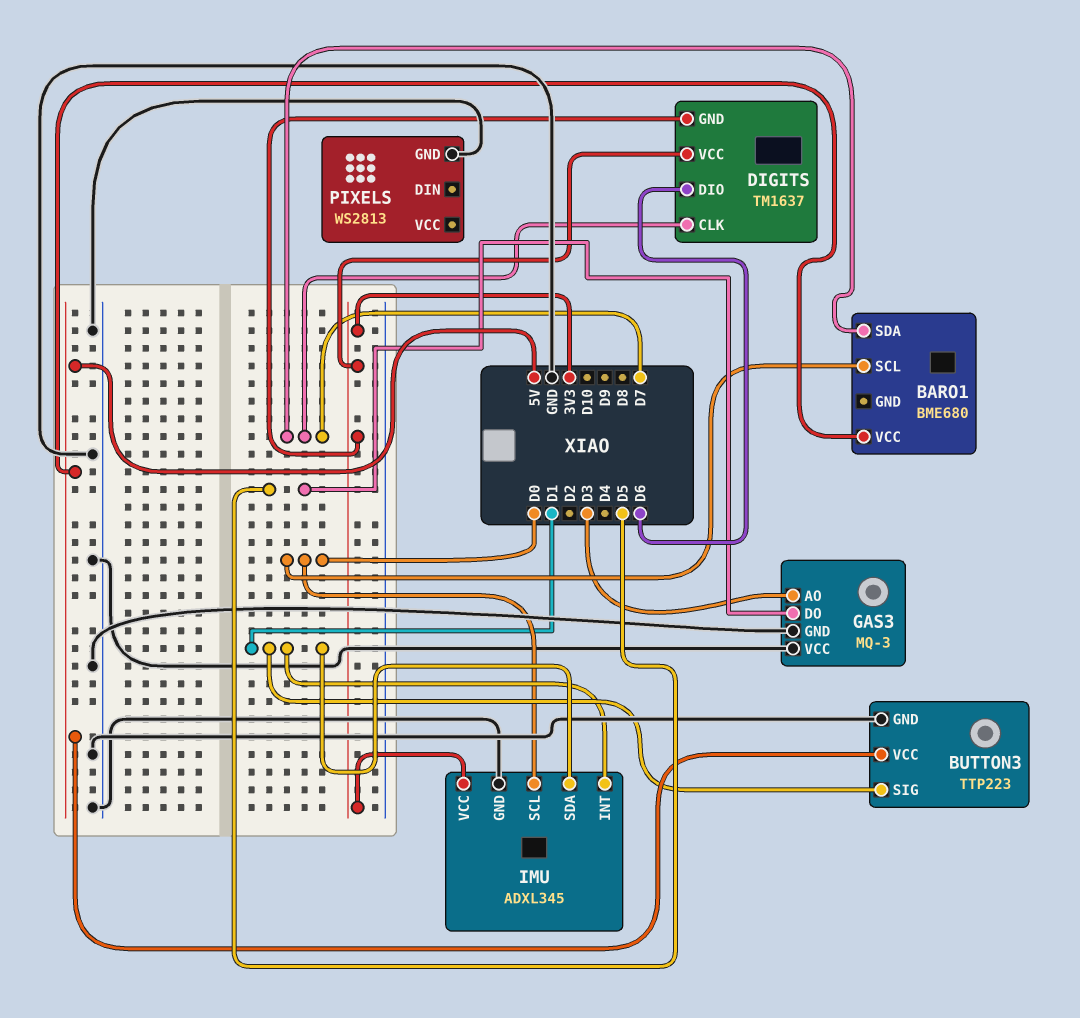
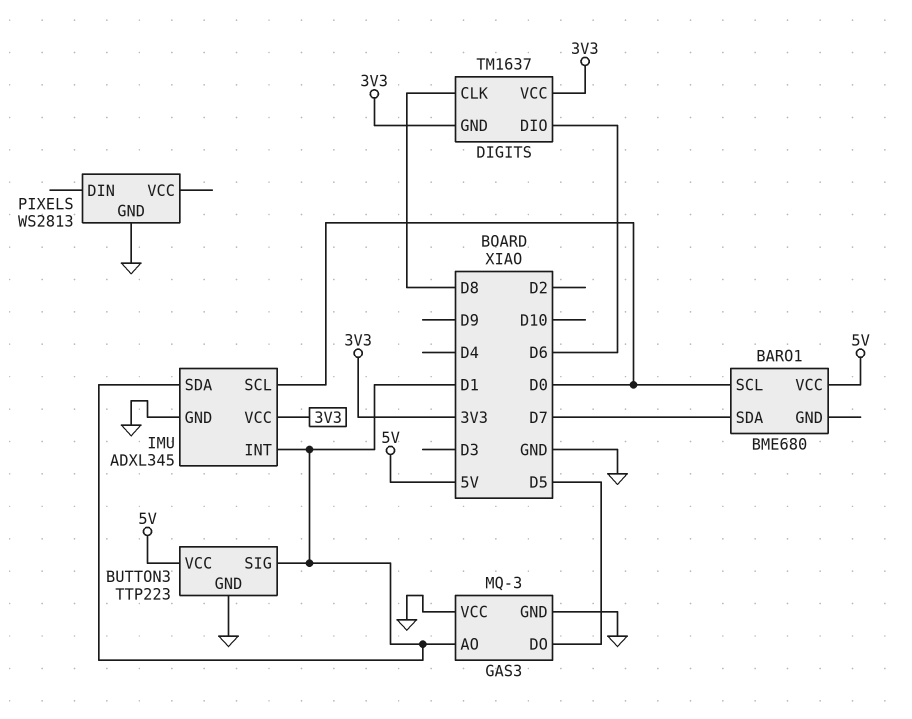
DIGITS pin CLK: D7 -> D8
GAS3 pin AO: D3 -> D1

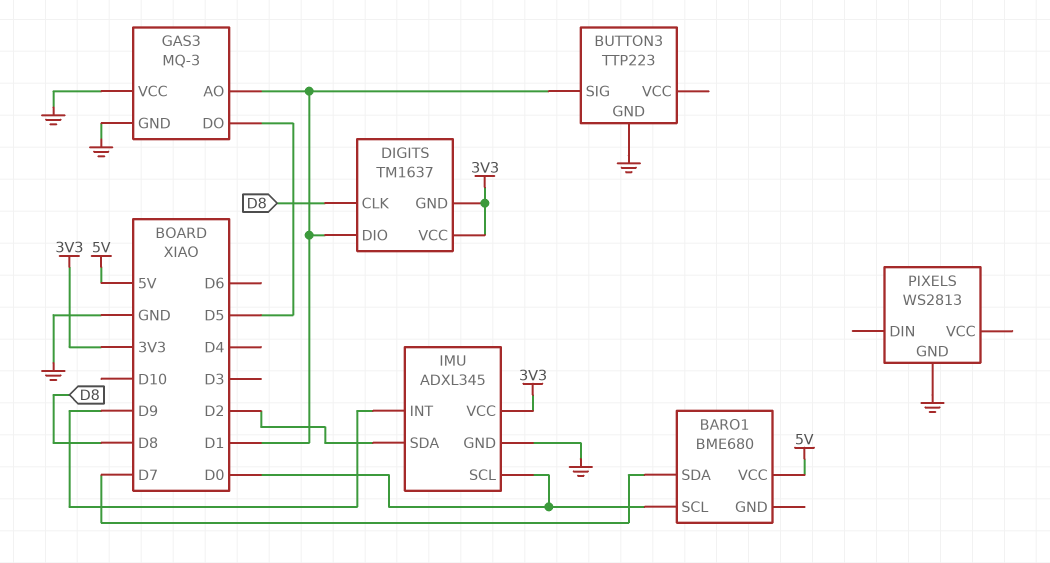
BUTTON3 pin VCC: 5V -> none
DIGITS pin DIO: D6 -> D1
IMU pin INT: D1 -> D9
IMU pin SDA: D1 -> D2

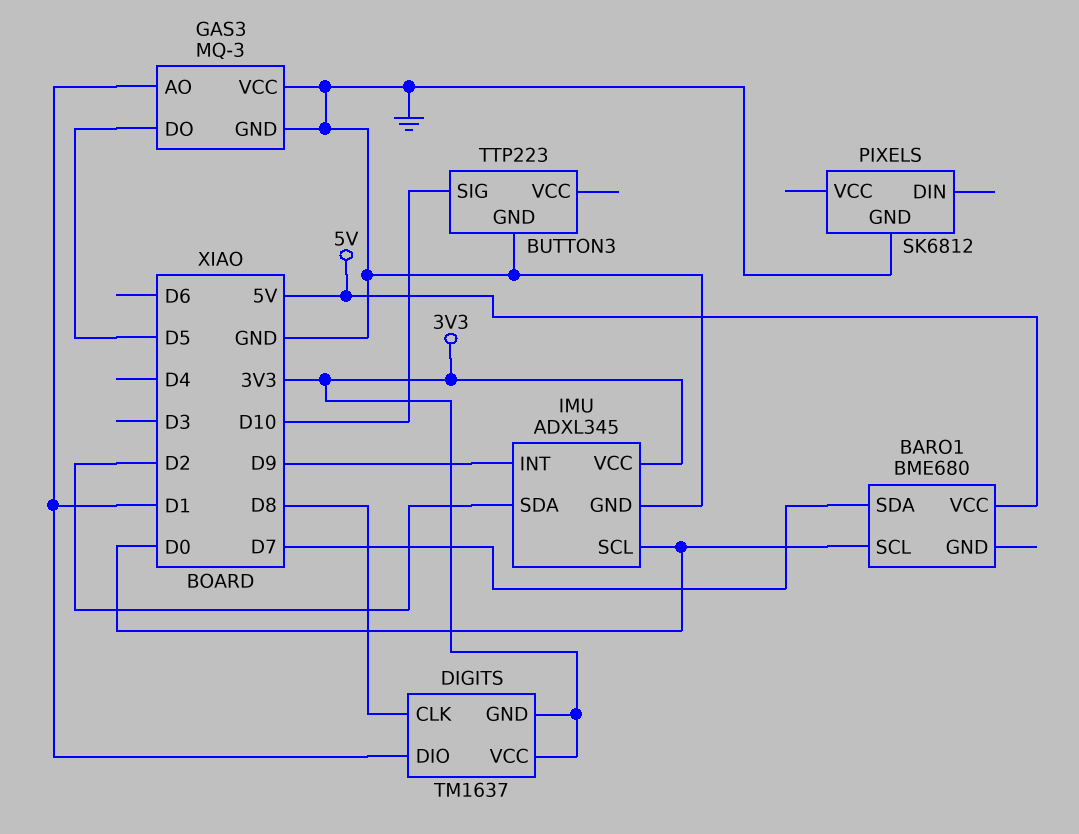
BUTTON3 pin SIG: D1 -> D10
PIXELS: WS2813 -> SK6812

